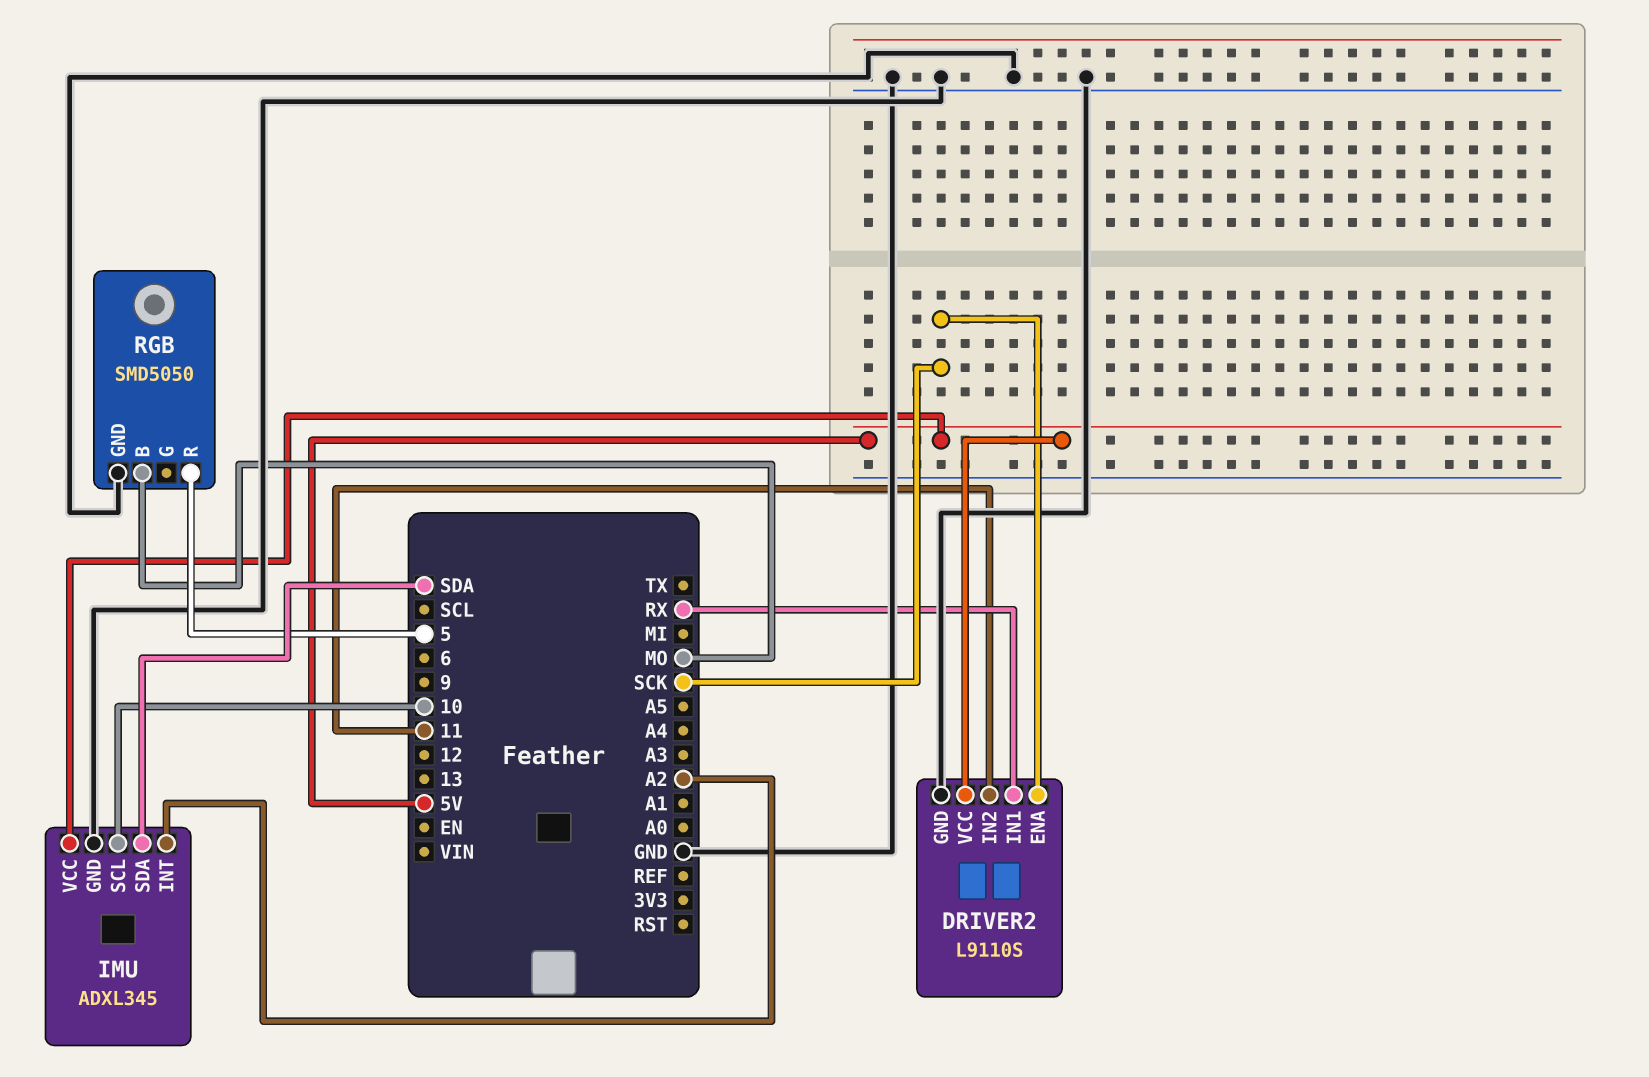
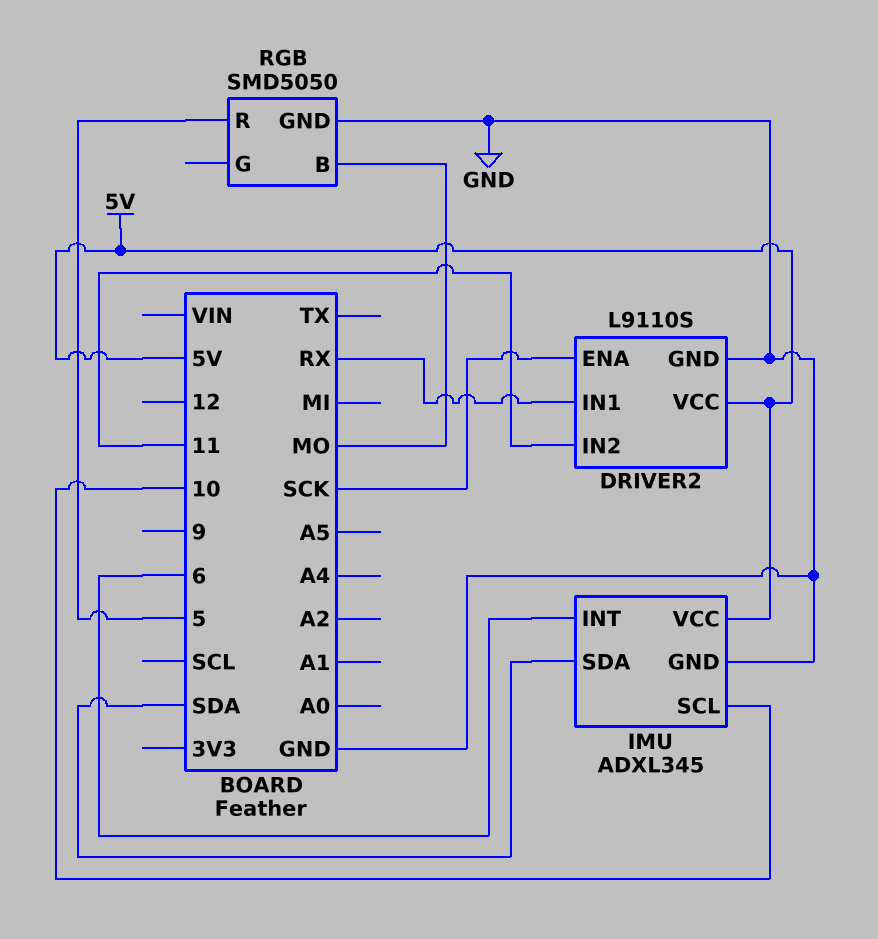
IMU pin INT: A2 -> 6

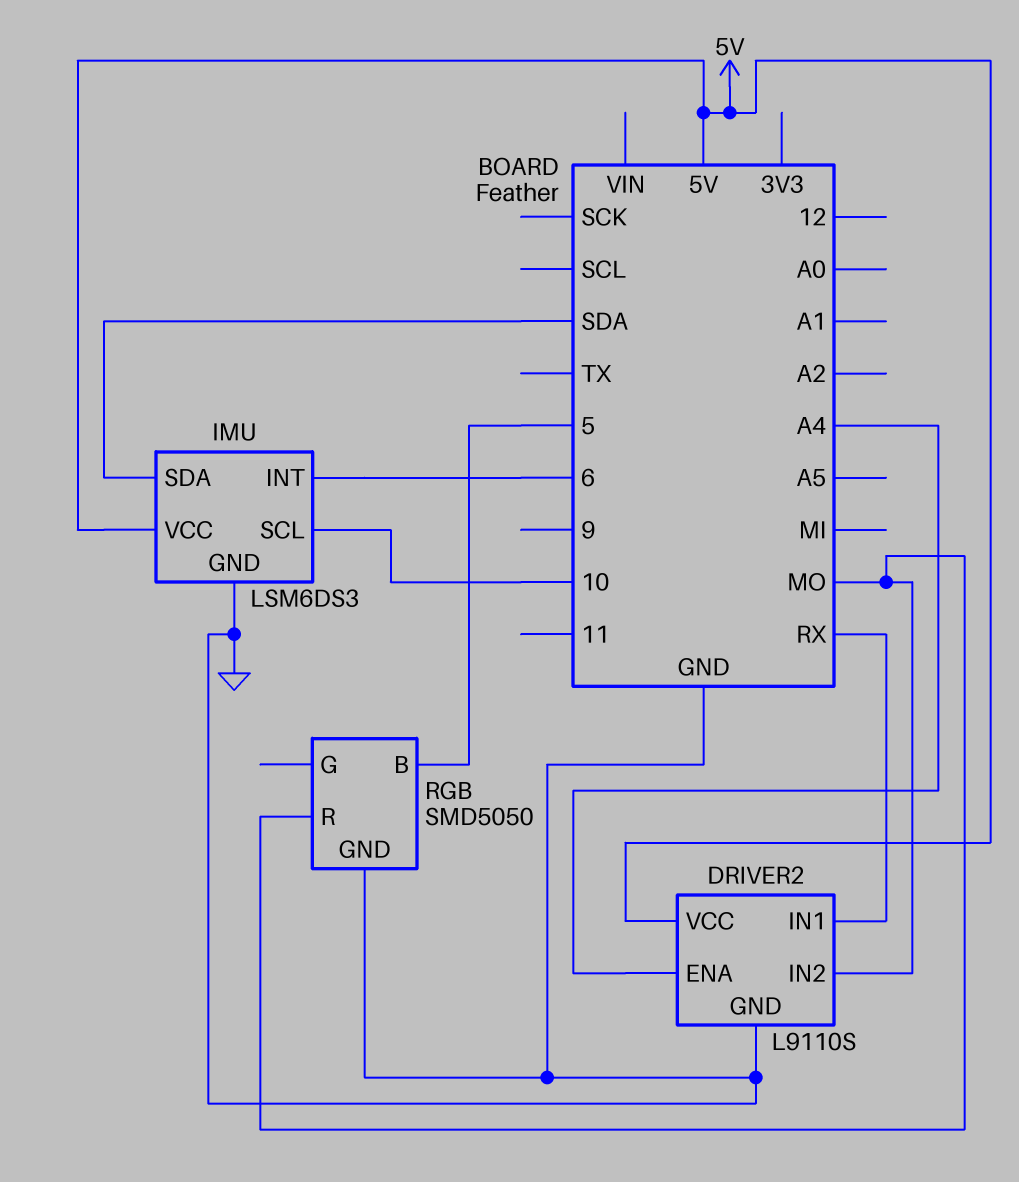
DRIVER2 pin ENA: SCK -> A4
DRIVER2 pin IN2: 11 -> MO
IMU: ADXL345 -> LSM6DS3
RGB pin B: MO -> 5
RGB pin R: 5 -> MO

